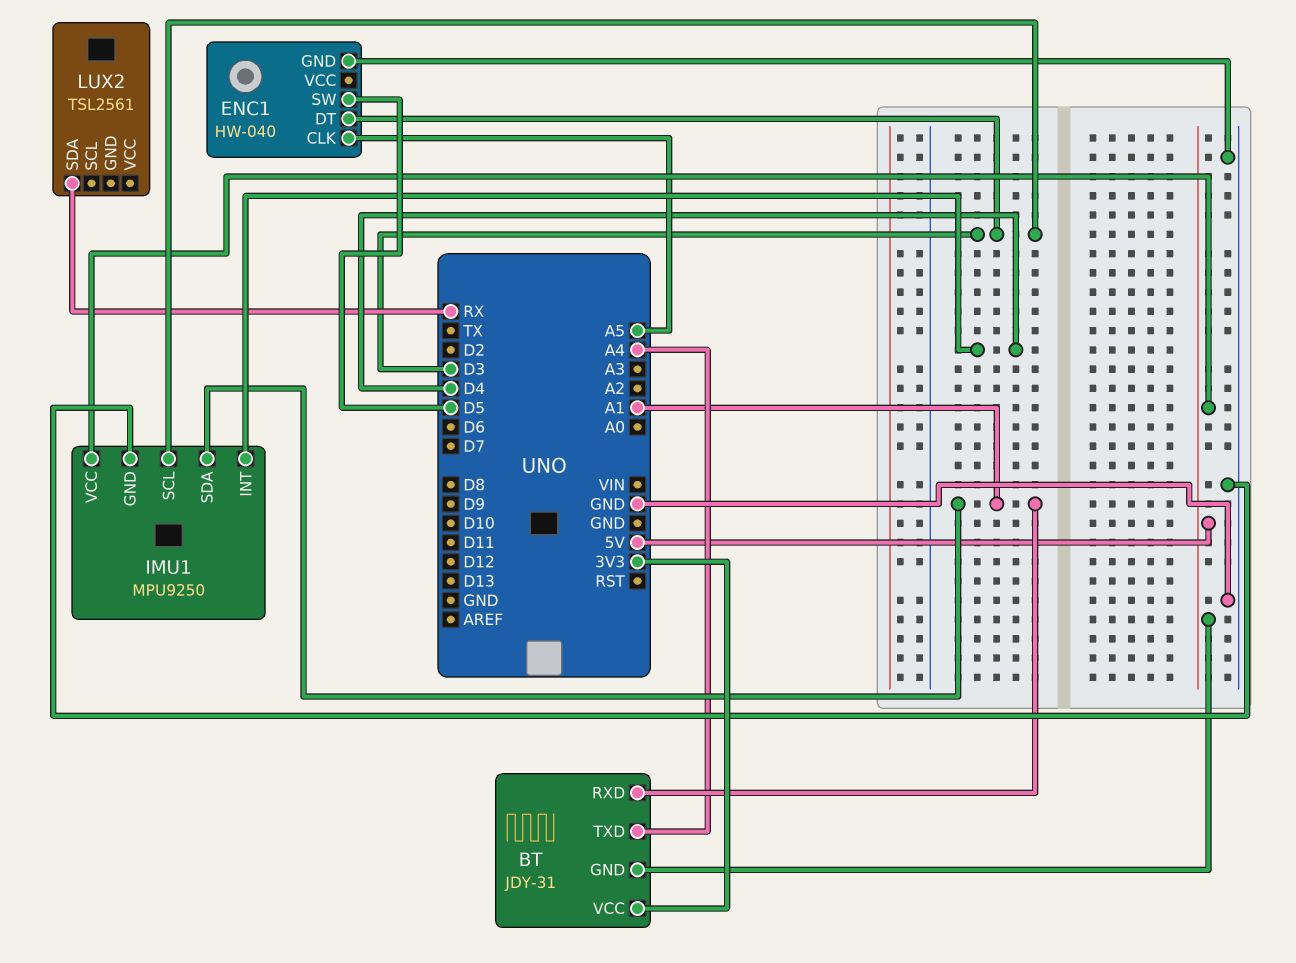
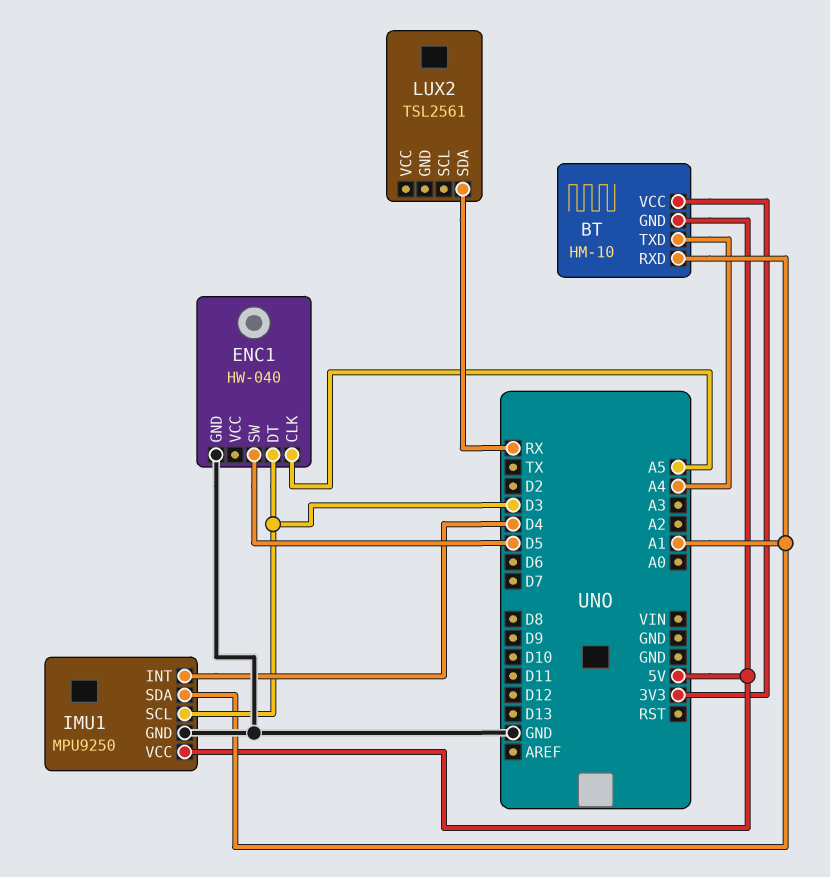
BT: JDY-31 -> HM-10

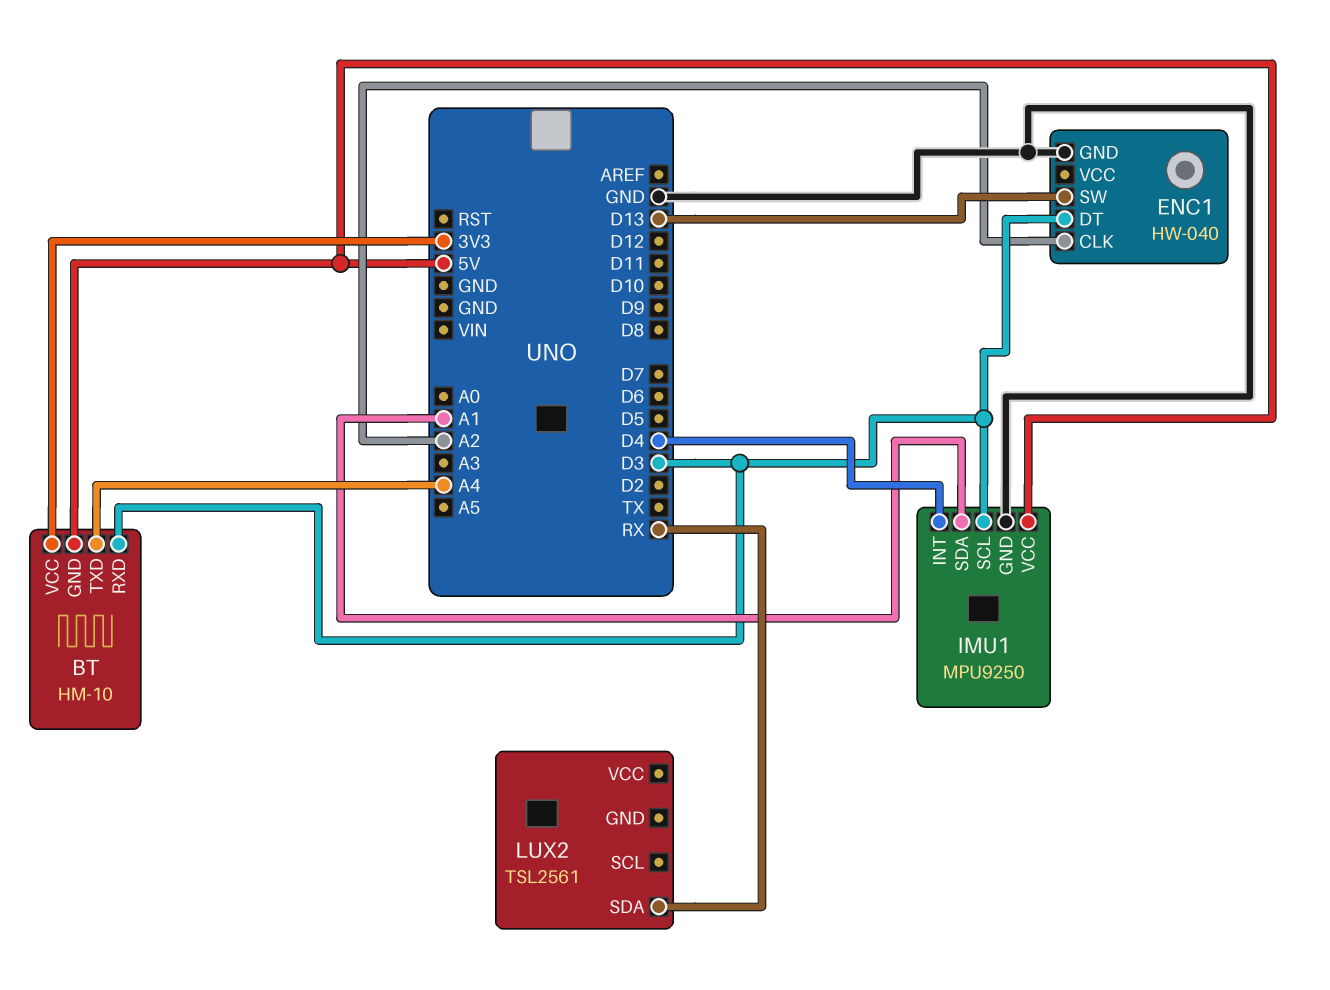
BT pin RXD: A1 -> D3
ENC1 pin CLK: A5 -> A2
ENC1 pin SW: D5 -> D13

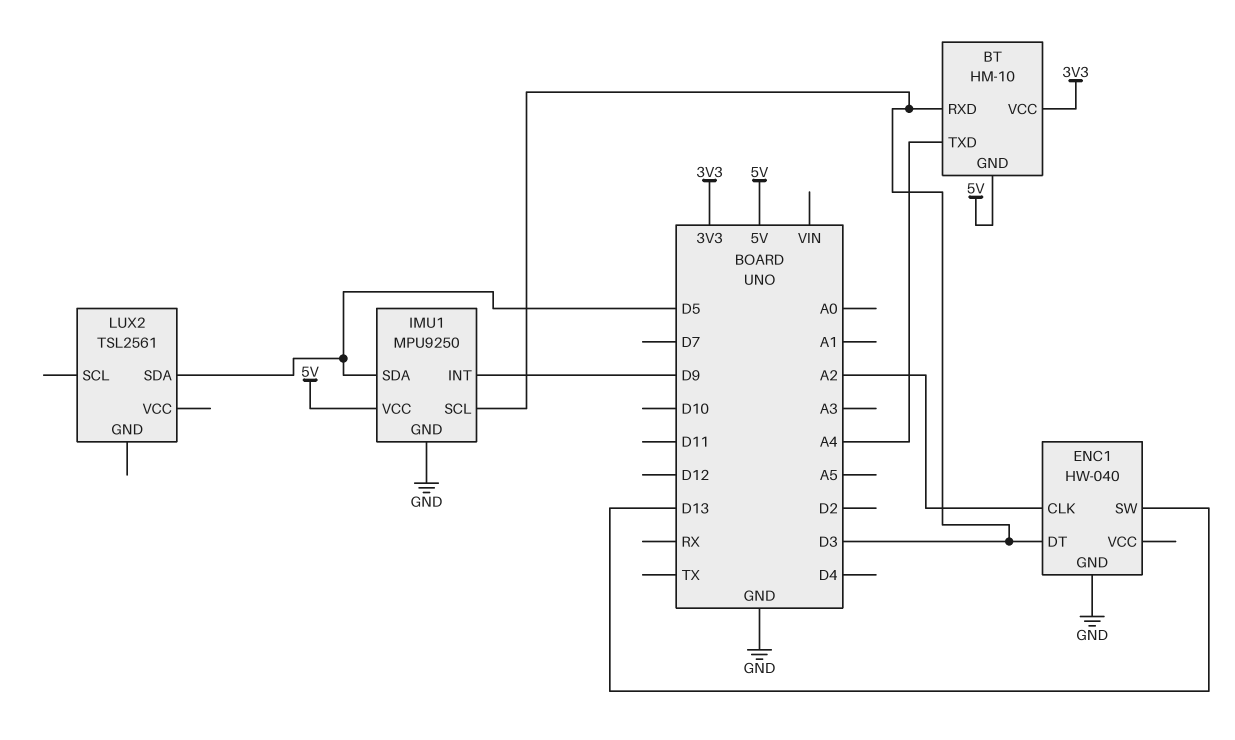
IMU1 pin INT: D4 -> D9
IMU1 pin SDA: A1 -> D5
LUX2 pin SDA: RX -> D5

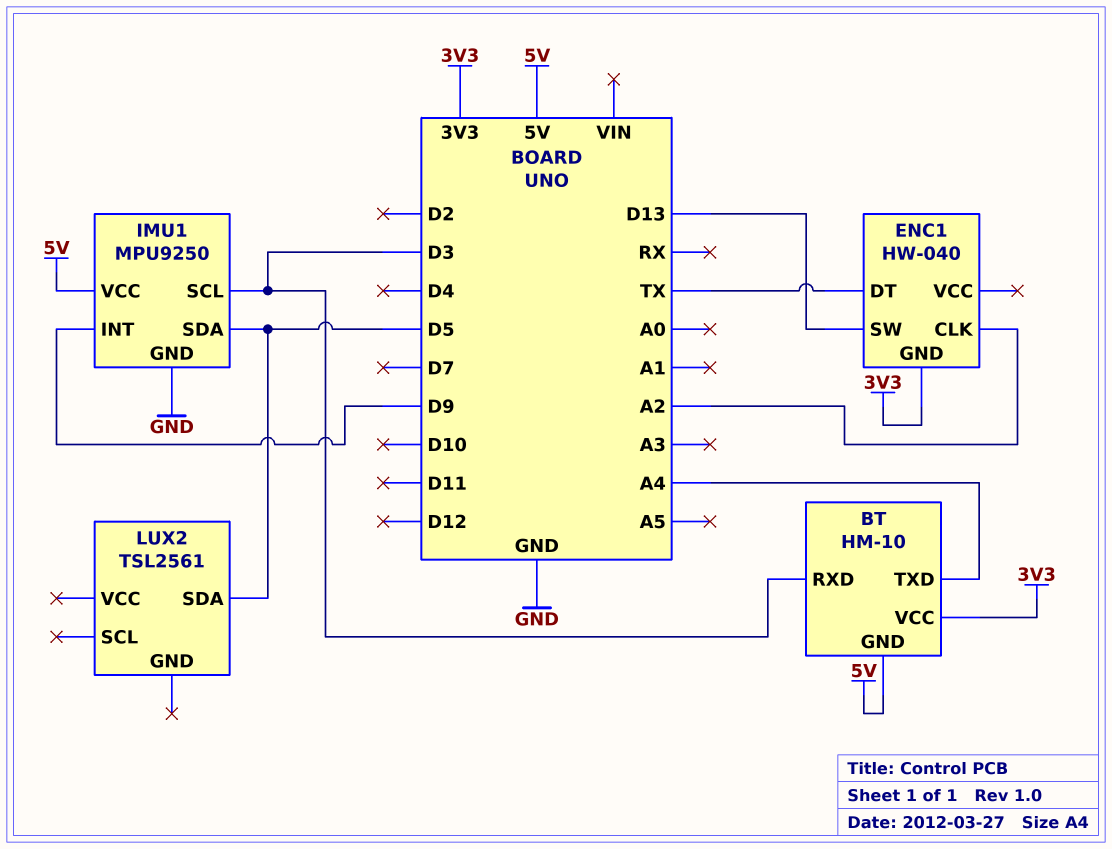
ENC1 pin DT: D3 -> TX
ENC1 pin GND: GND -> 3V3

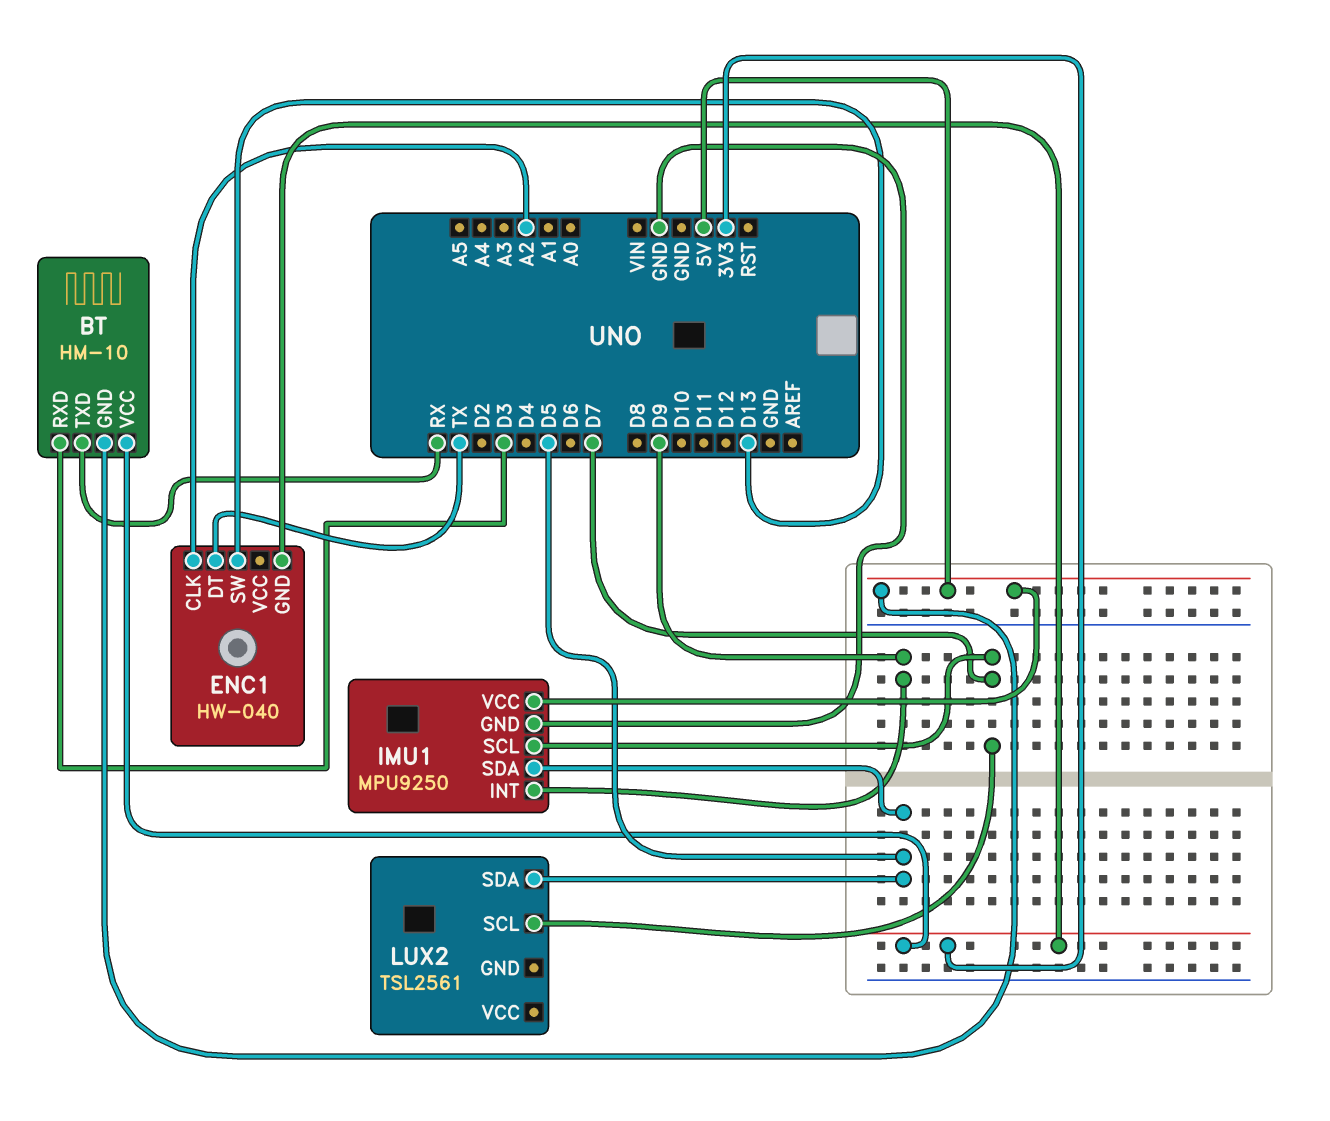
BT pin TXD: A4 -> RX
IMU1 pin SCL: D3 -> D7
LUX2 pin SCL: none -> D7

